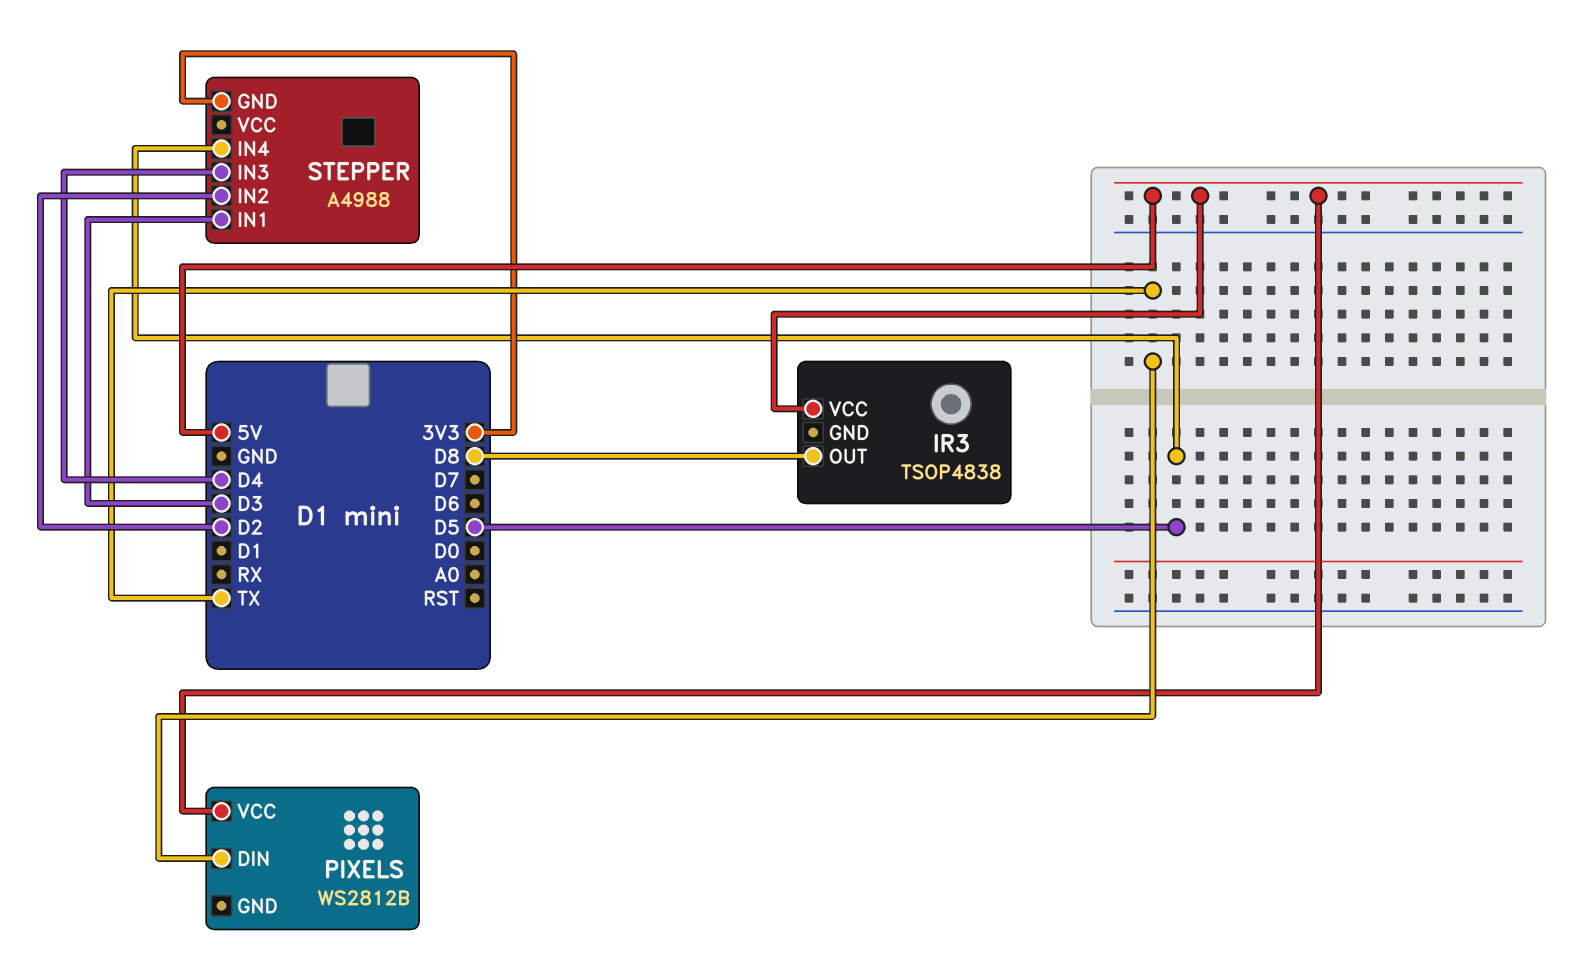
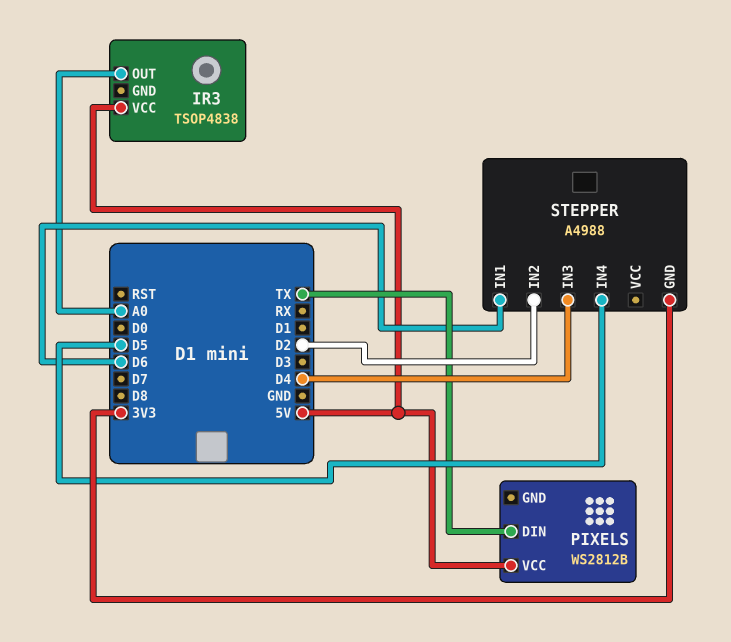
IR3 pin OUT: D8 -> A0
STEPPER pin IN1: D3 -> D6

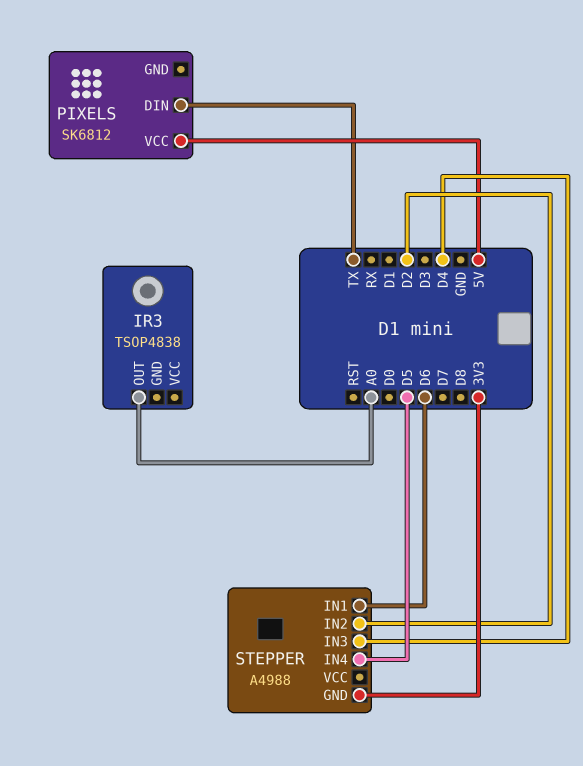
IR3 pin VCC: 5V -> none
PIXELS: WS2812B -> SK6812

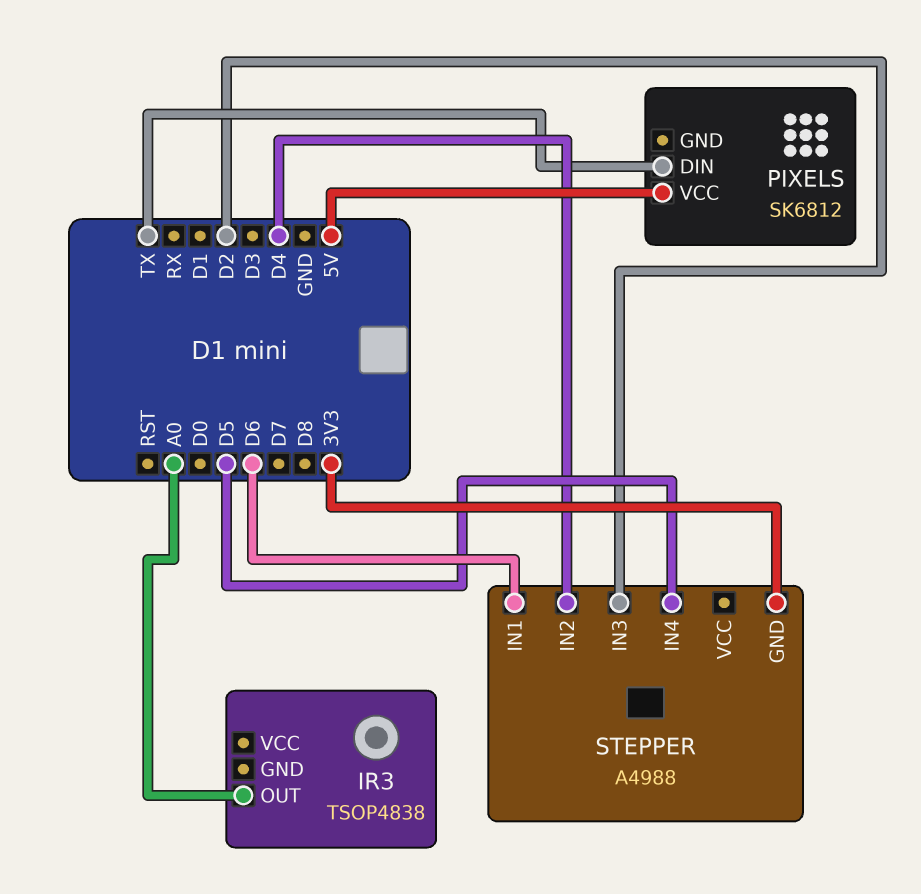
STEPPER pin IN2: D2 -> D4
STEPPER pin IN3: D4 -> D2

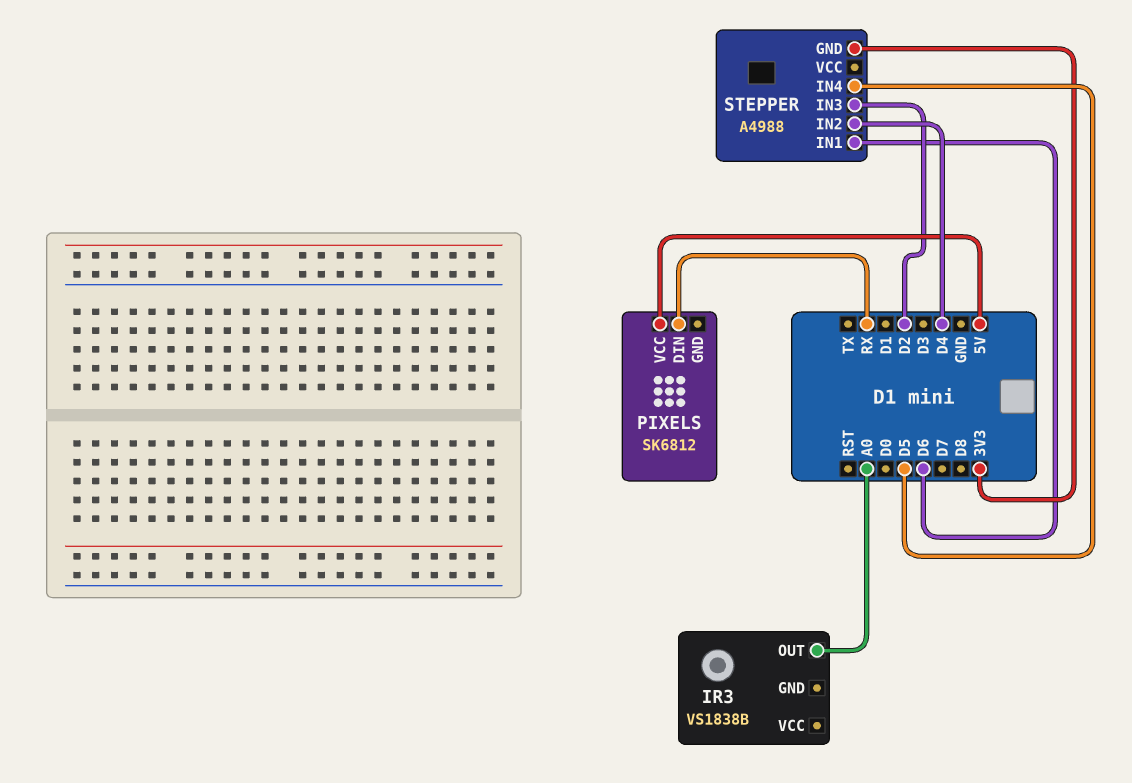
IR3: TSOP4838 -> VS1838B
PIXELS pin DIN: TX -> RX

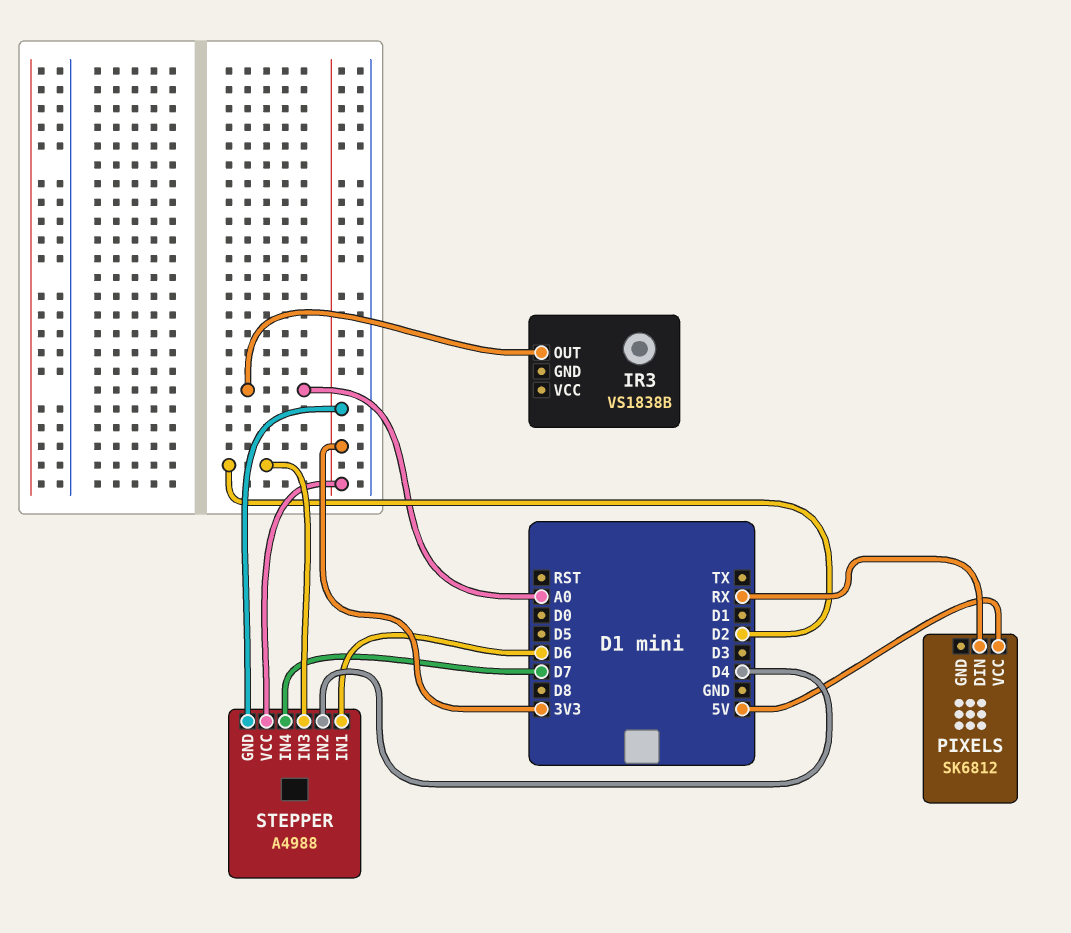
STEPPER pin IN4: D5 -> D7
STEPPER pin VCC: none -> 3V3

